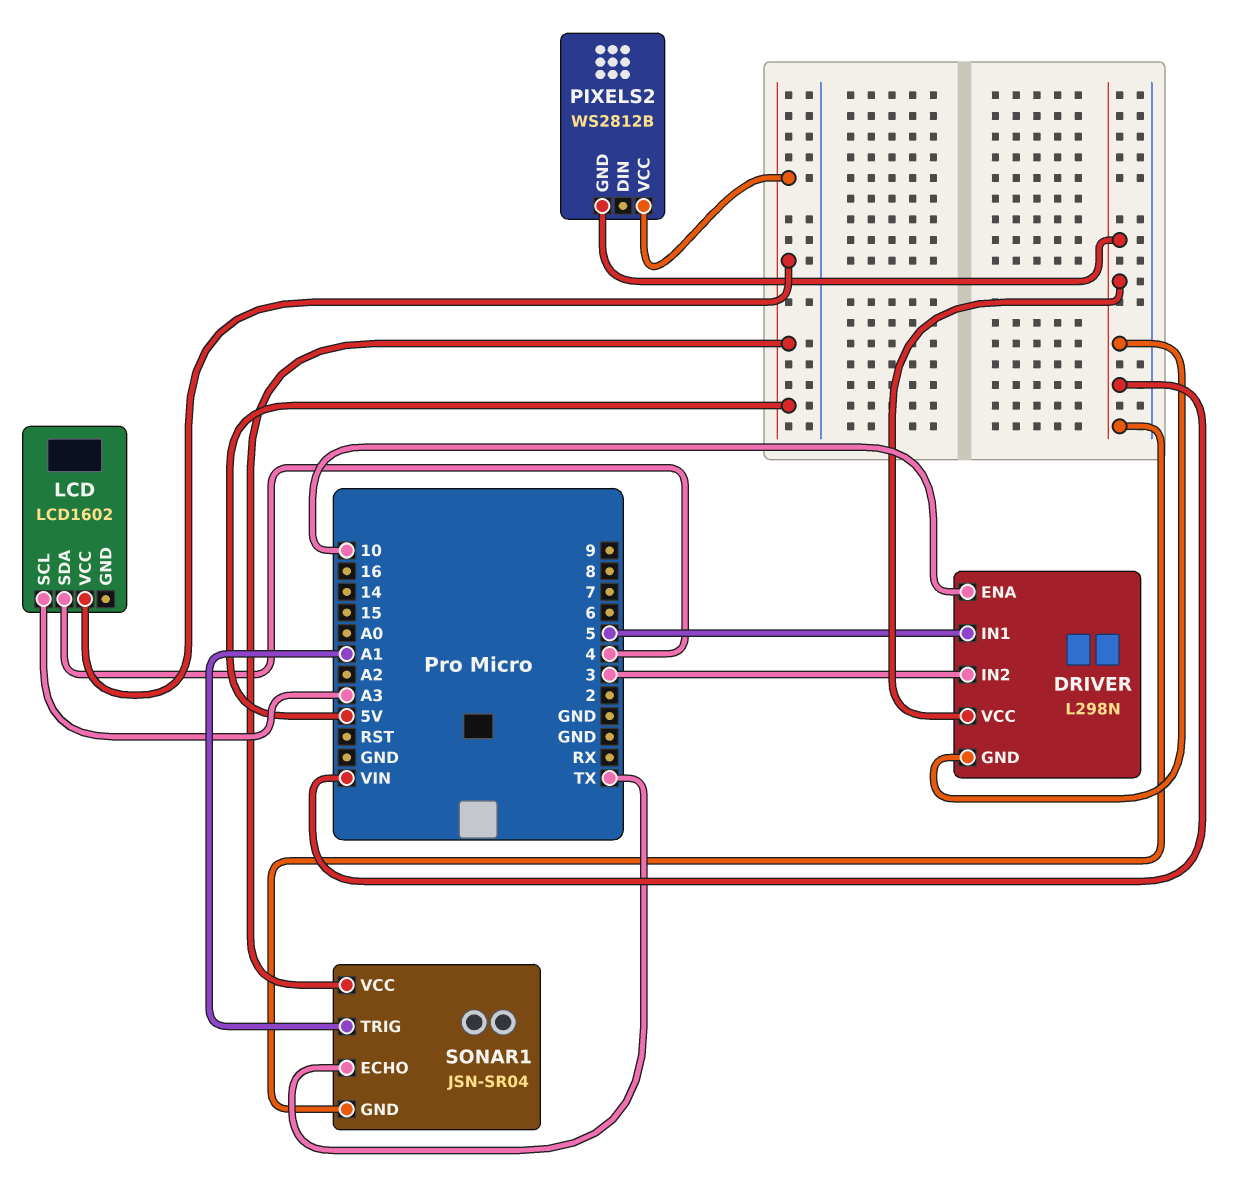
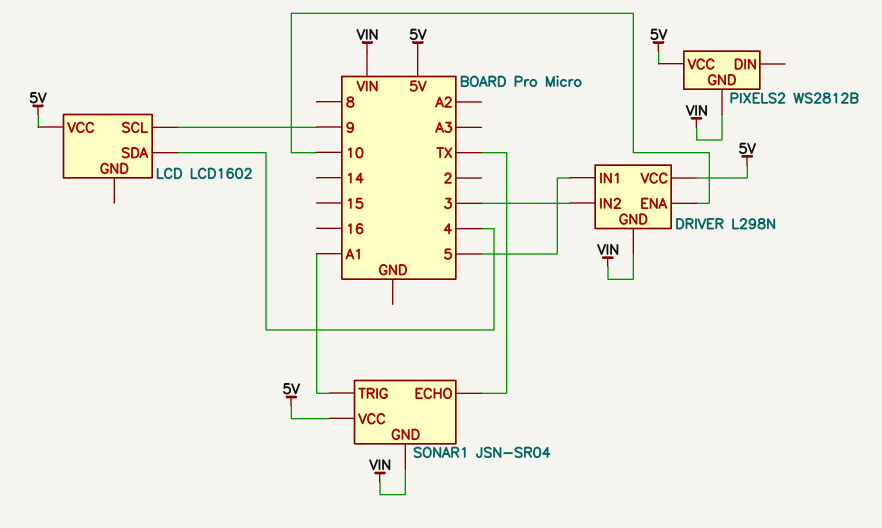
DRIVER pin VCC: VIN -> 5V
LCD pin SCL: A3 -> 9

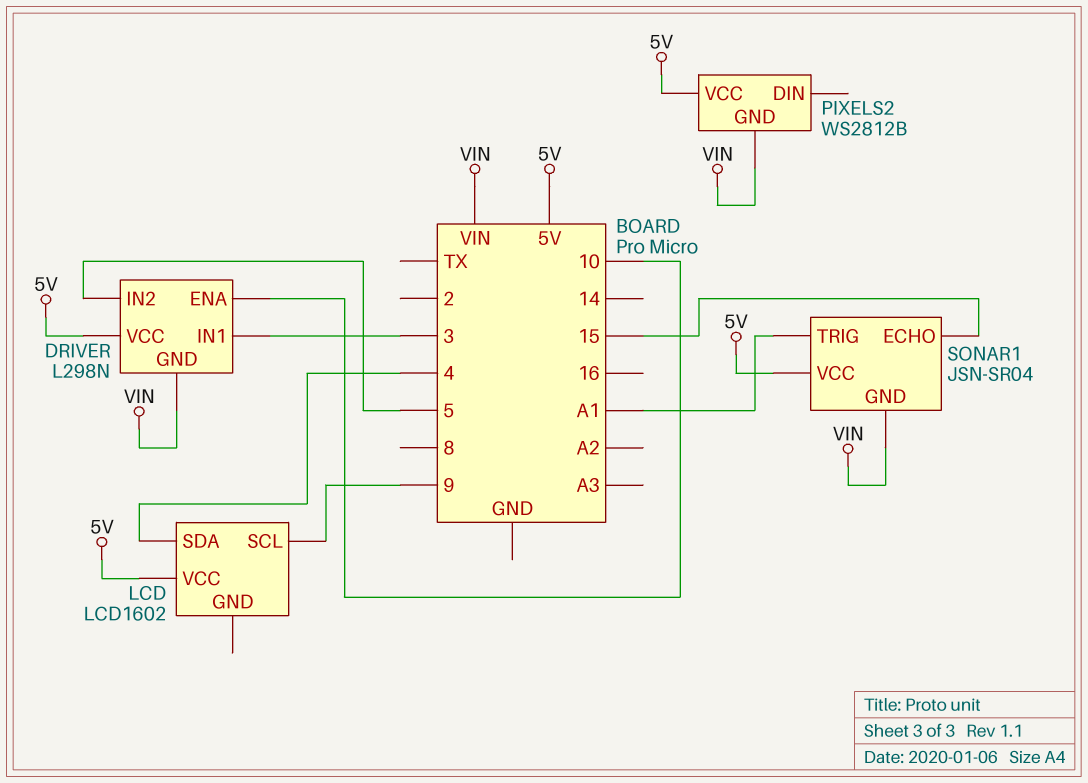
DRIVER pin IN1: 5 -> 3
DRIVER pin IN2: 3 -> 5
SONAR1 pin ECHO: TX -> 15

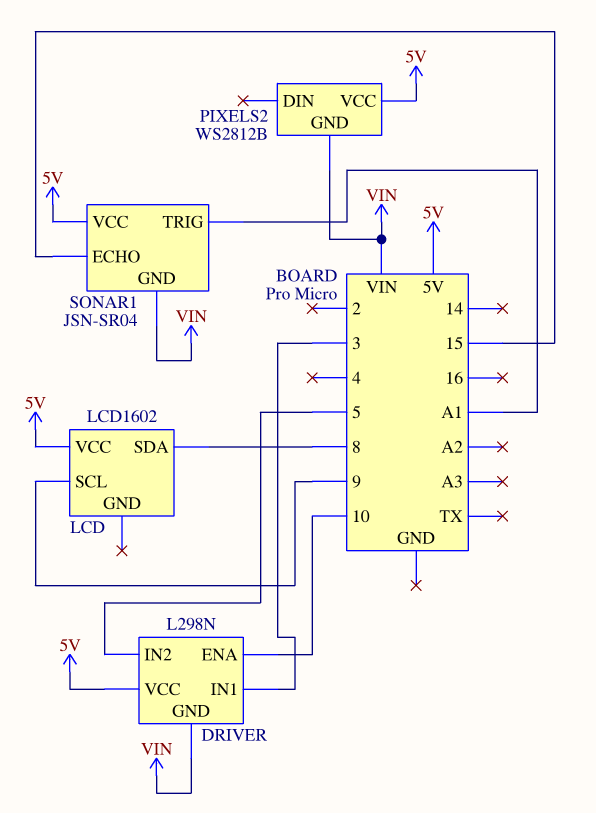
LCD pin SDA: 4 -> 8

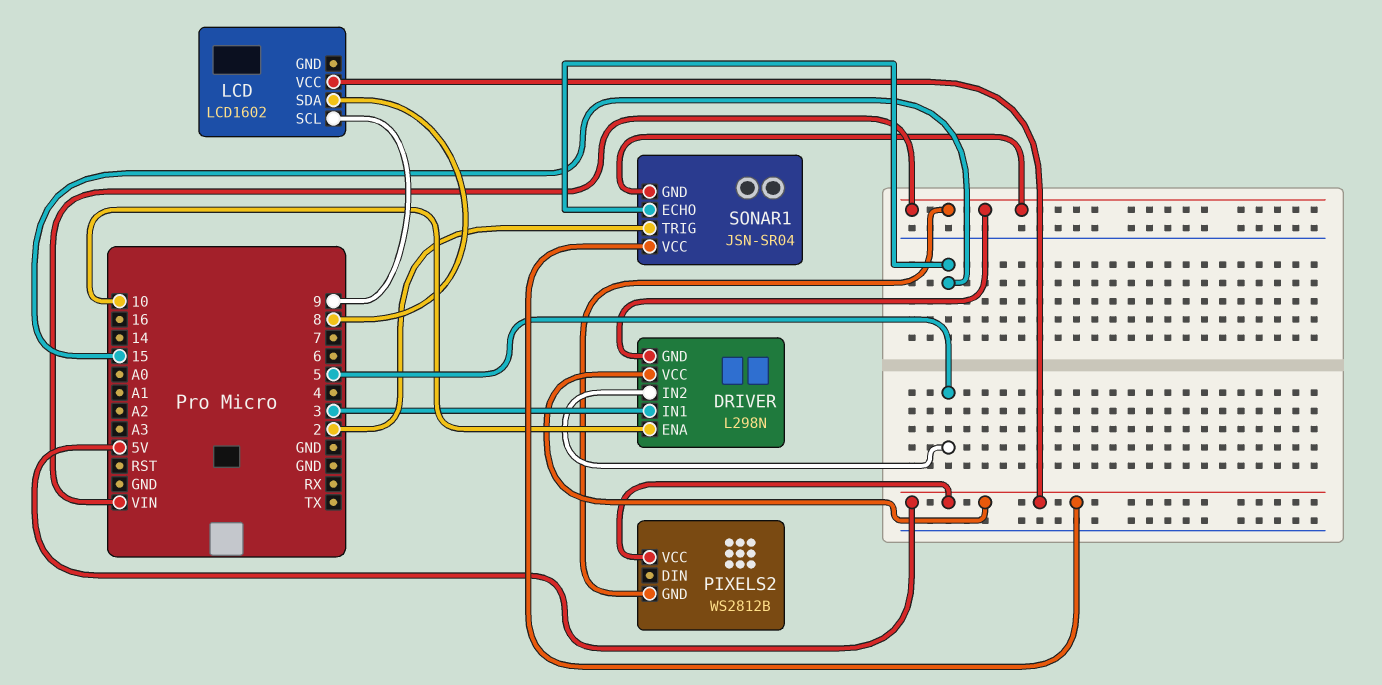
SONAR1 pin TRIG: A1 -> 2

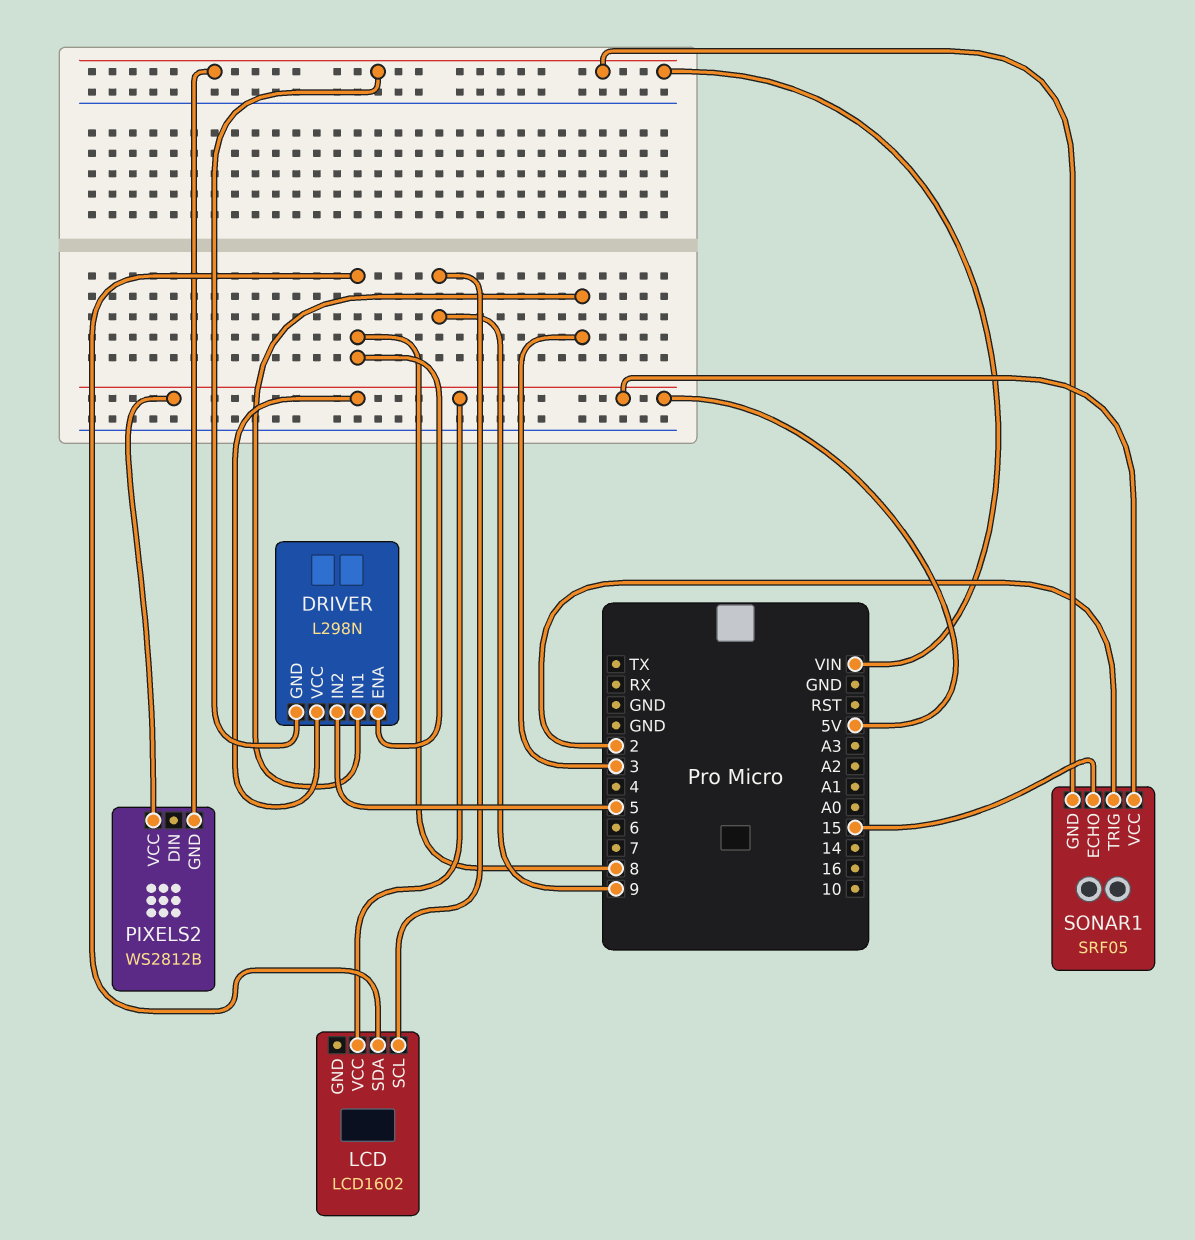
DRIVER pin ENA: 10 -> 8
SONAR1: JSN-SR04 -> SRF05

